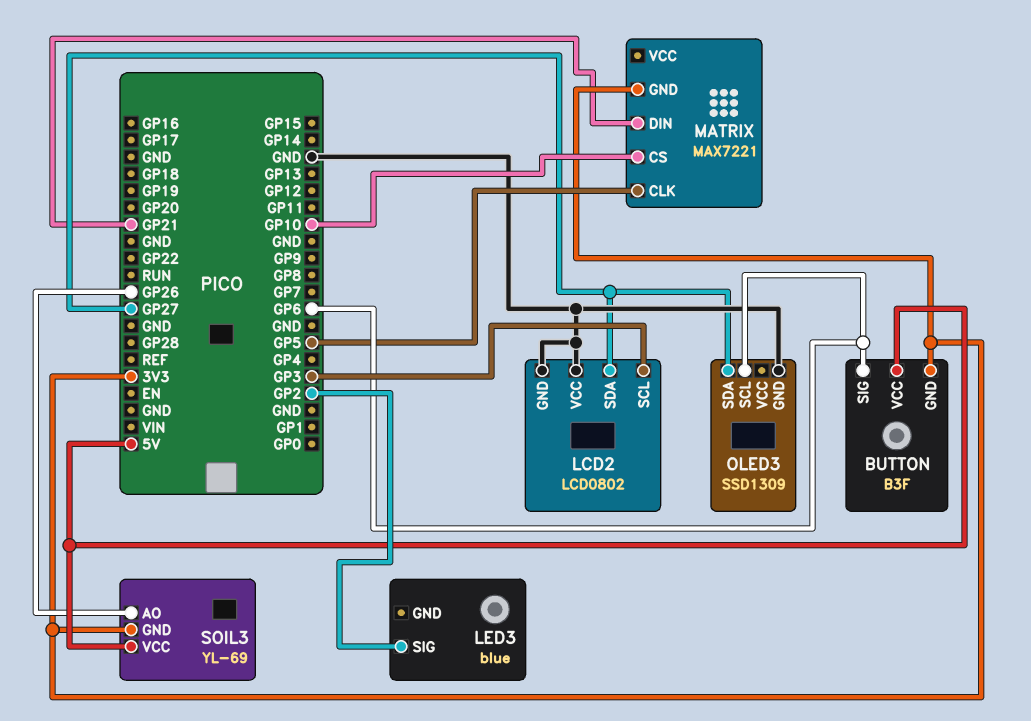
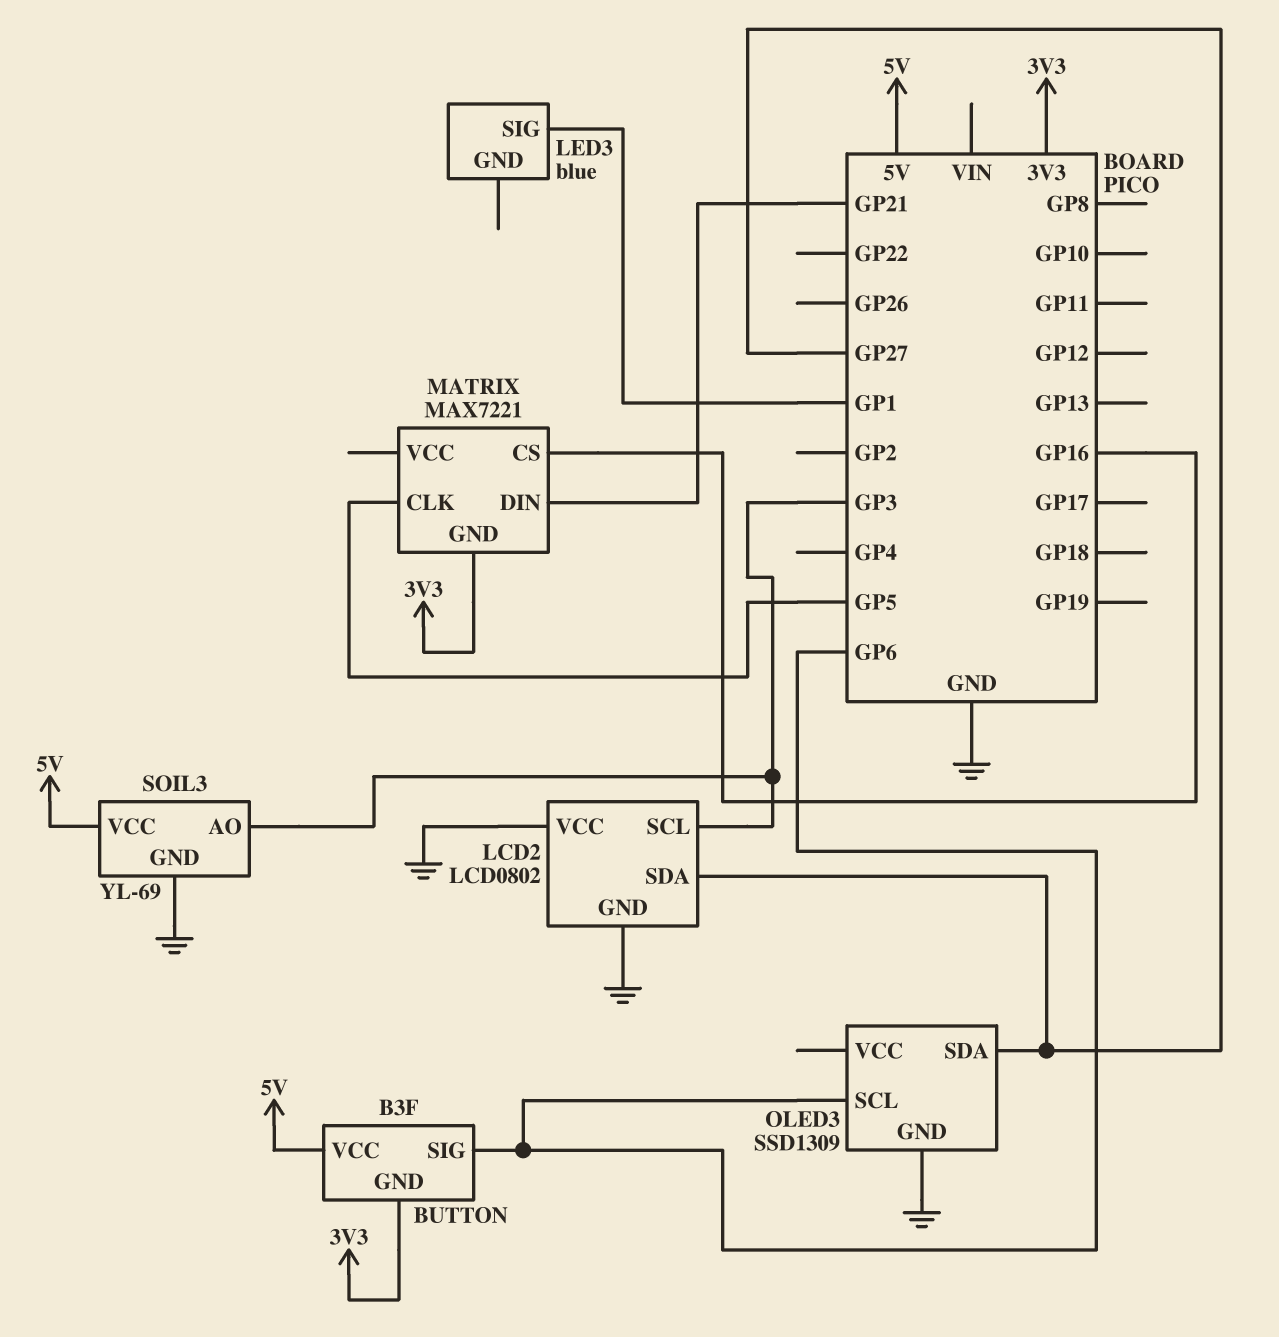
LED3 pin SIG: GP2 -> GP1
MATRIX pin CS: GP10 -> GP16
SOIL3 pin AO: GP26 -> GP3
SOIL3 pin GND: 3V3 -> GND

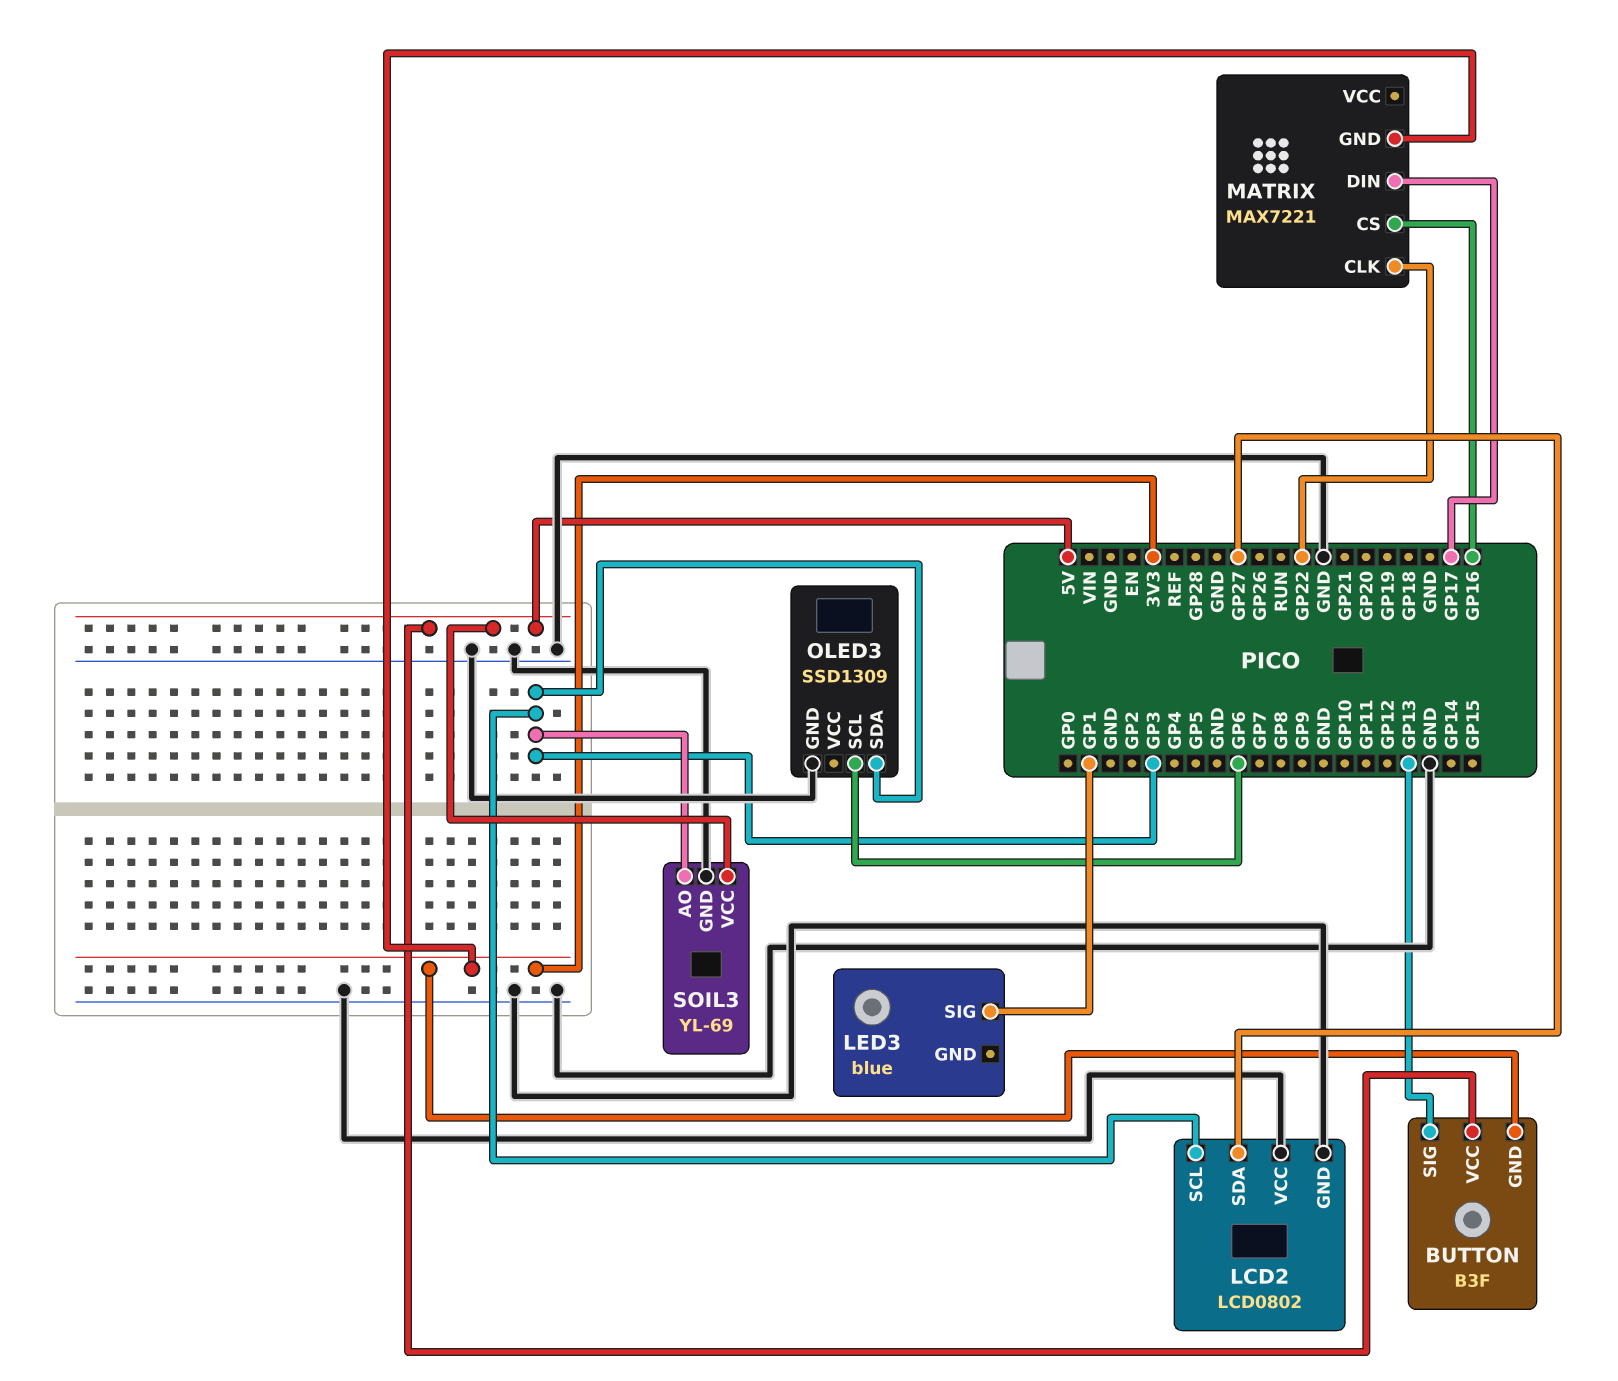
BUTTON pin SIG: GP6 -> GP13
MATRIX pin CLK: GP5 -> GP22
MATRIX pin DIN: GP21 -> GP17
OLED3 pin SDA: GP27 -> GP3

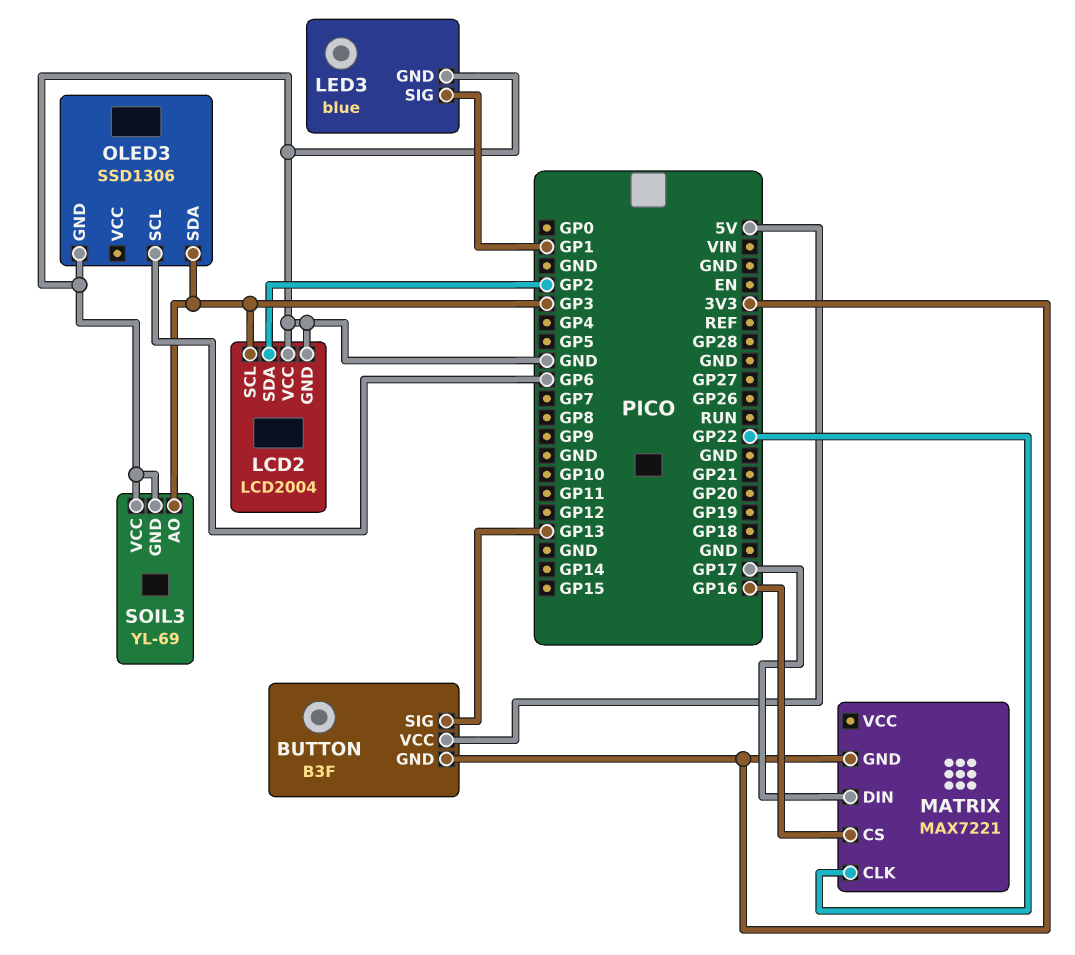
LCD2: LCD0802 -> LCD2004
LCD2 pin SDA: GP27 -> GP2
LED3 pin GND: none -> GND
OLED3: SSD1309 -> SSD1306
SOIL3 pin VCC: 5V -> GND

